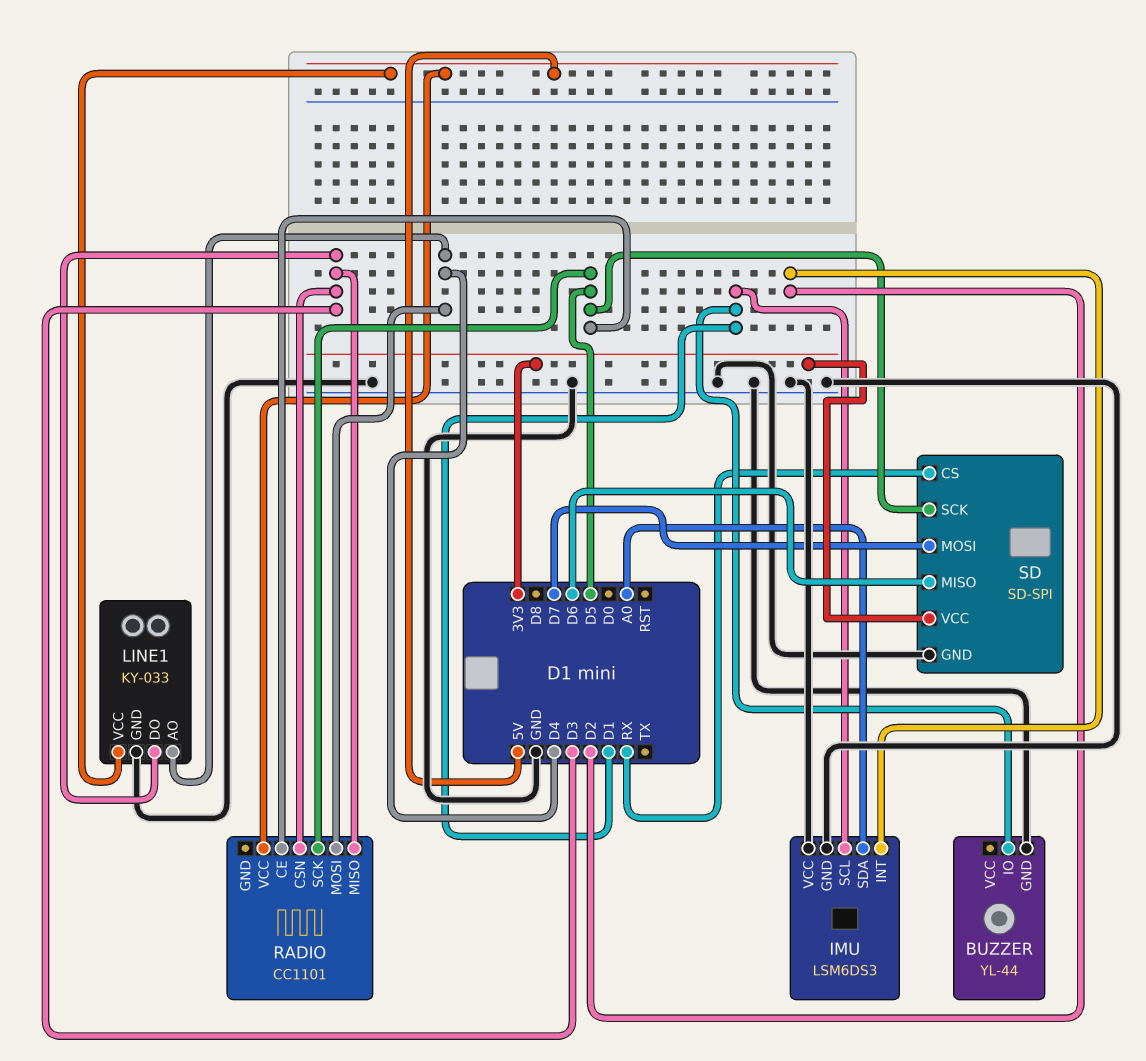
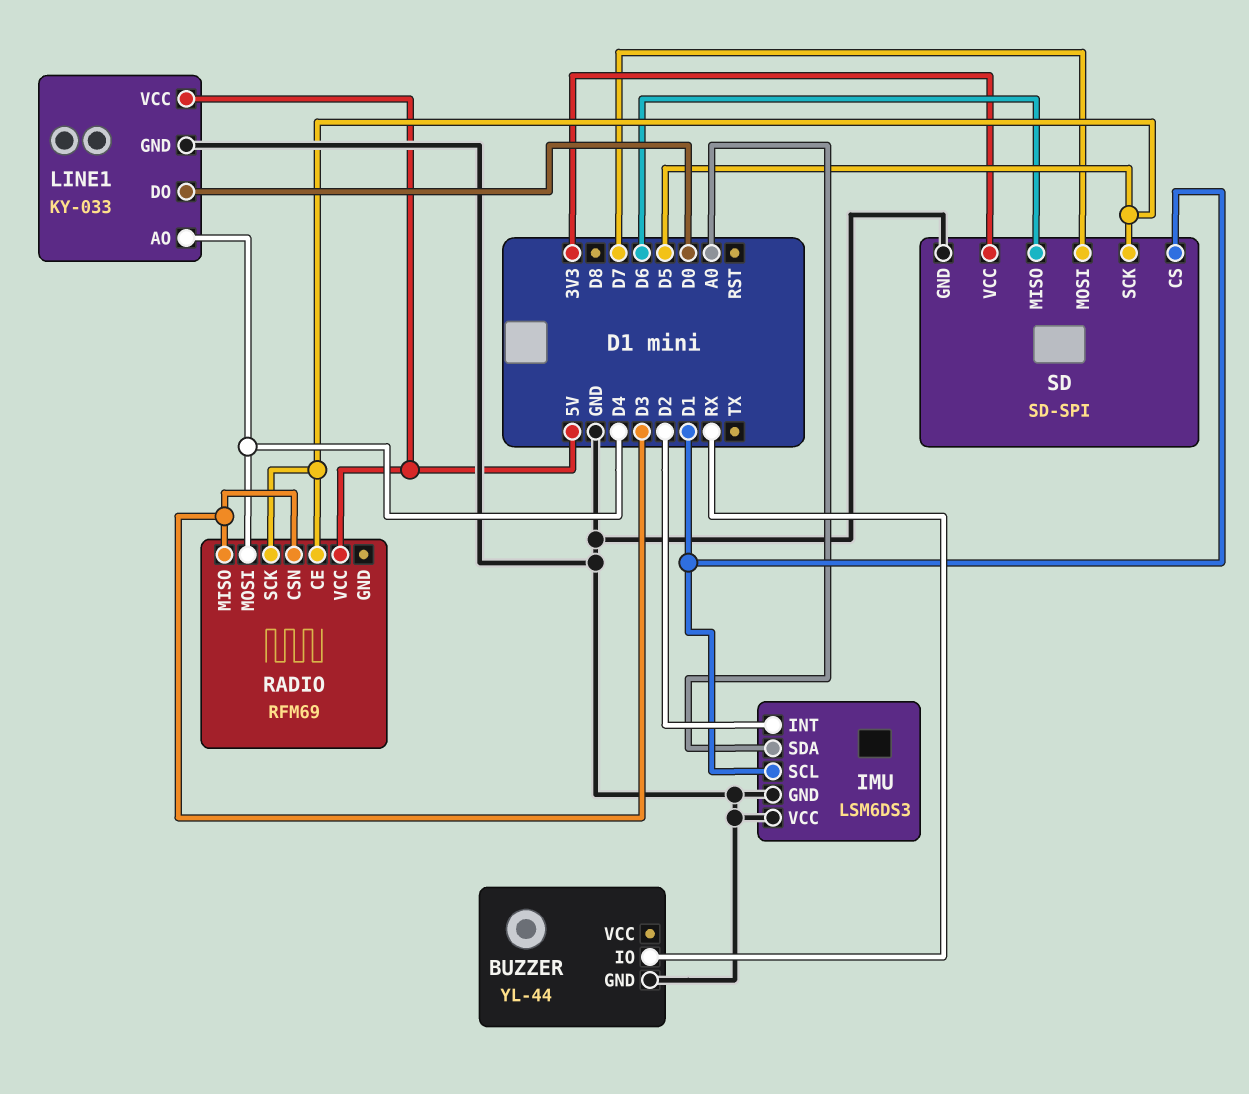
BUZZER pin IO: D1 -> RX
LINE1 pin DO: D3 -> D0
RADIO: CC1101 -> RFM69
SD pin CS: RX -> D1

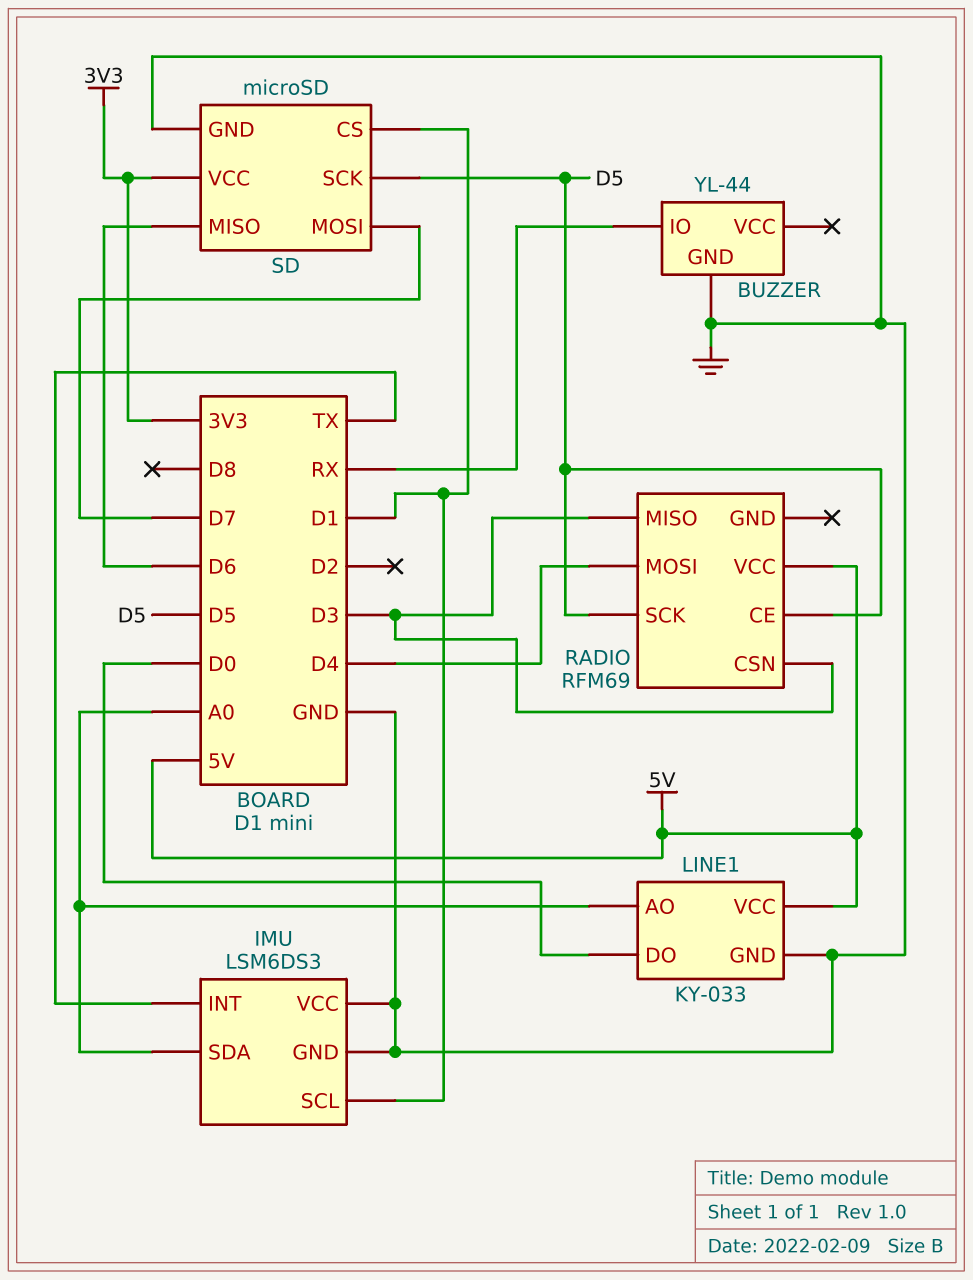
IMU pin INT: D2 -> TX
LINE1 pin AO: D4 -> A0
SD: SD-SPI -> microSD

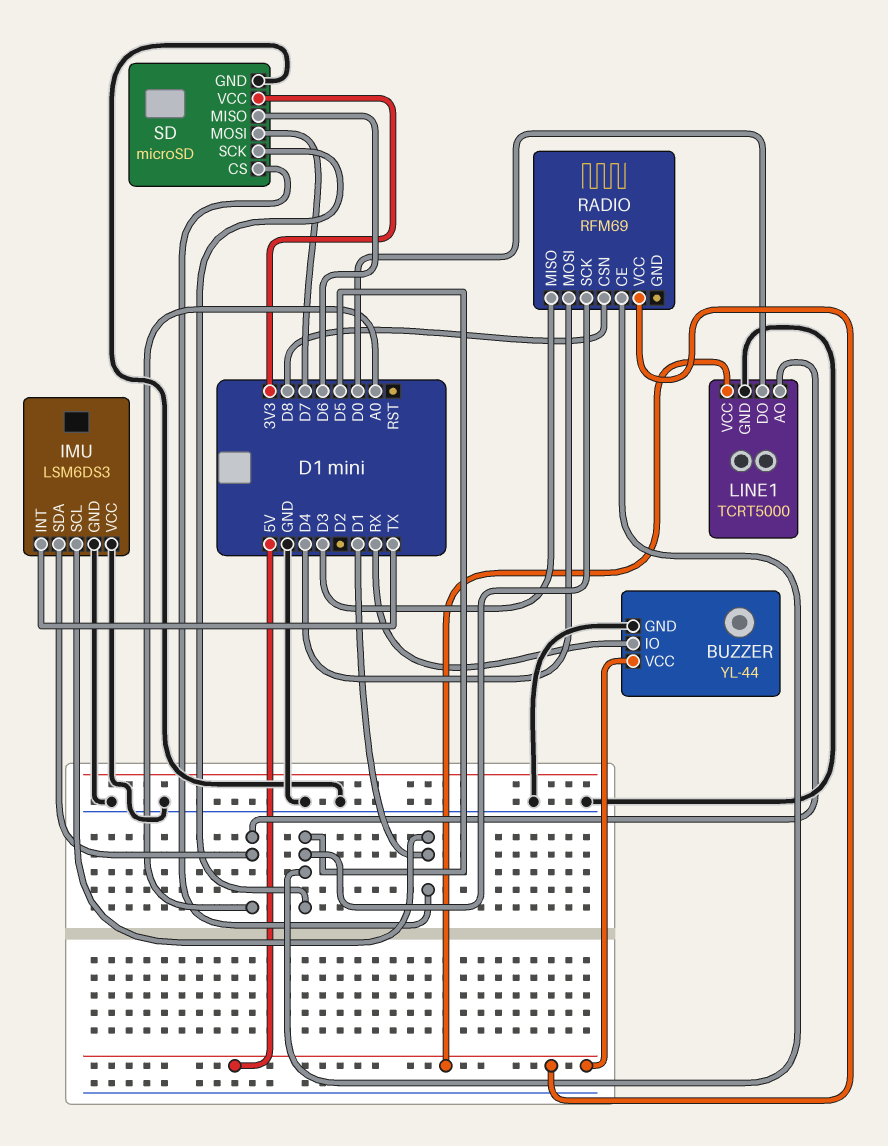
BUZZER pin VCC: none -> 5V
LINE1: KY-033 -> TCRT5000
RADIO pin CSN: D3 -> D8

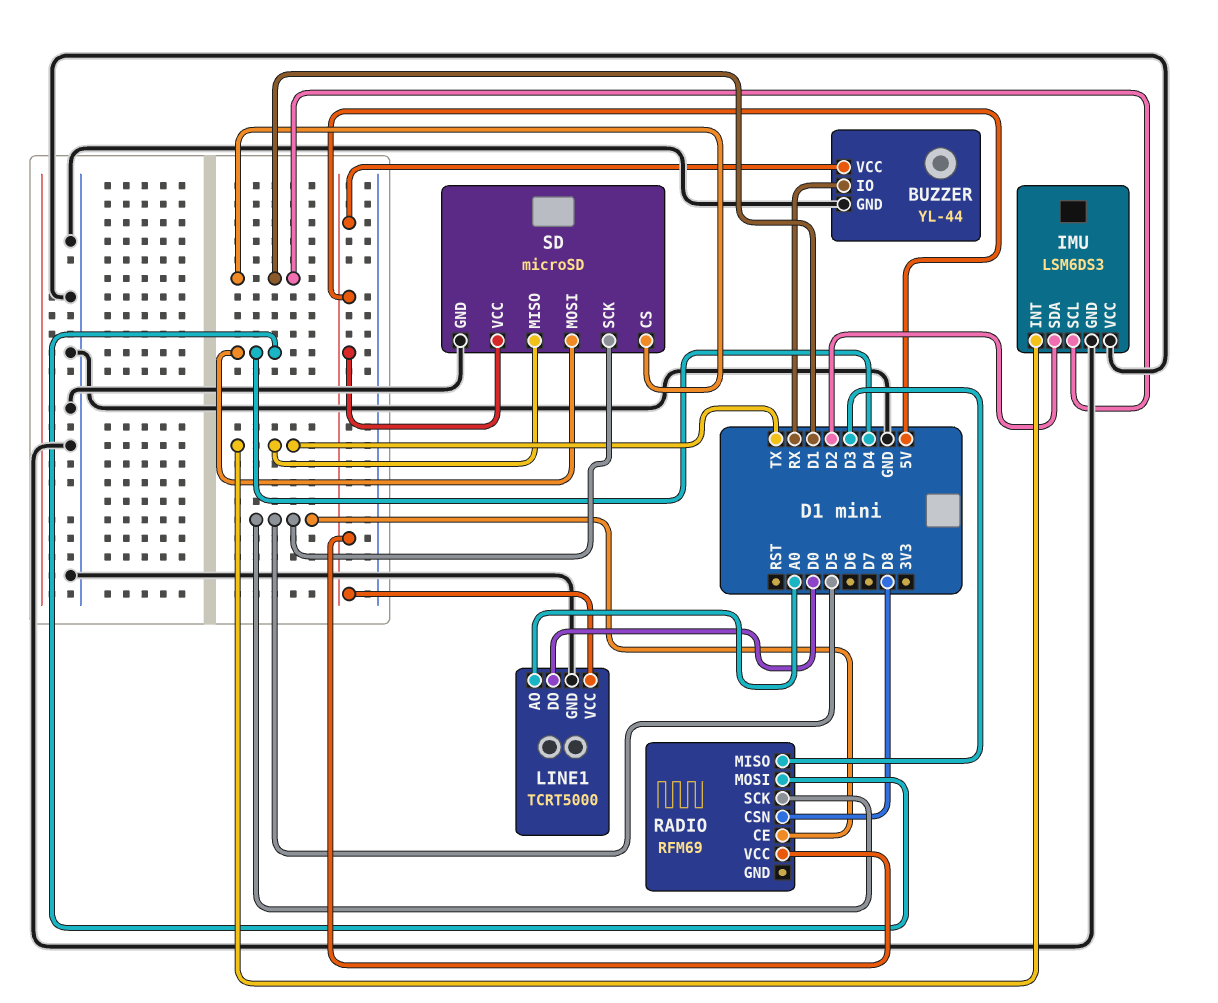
IMU pin SDA: A0 -> D2
SD pin MISO: D6 -> TX
SD pin MOSI: D7 -> D4
SD pin VCC: 3V3 -> 5V

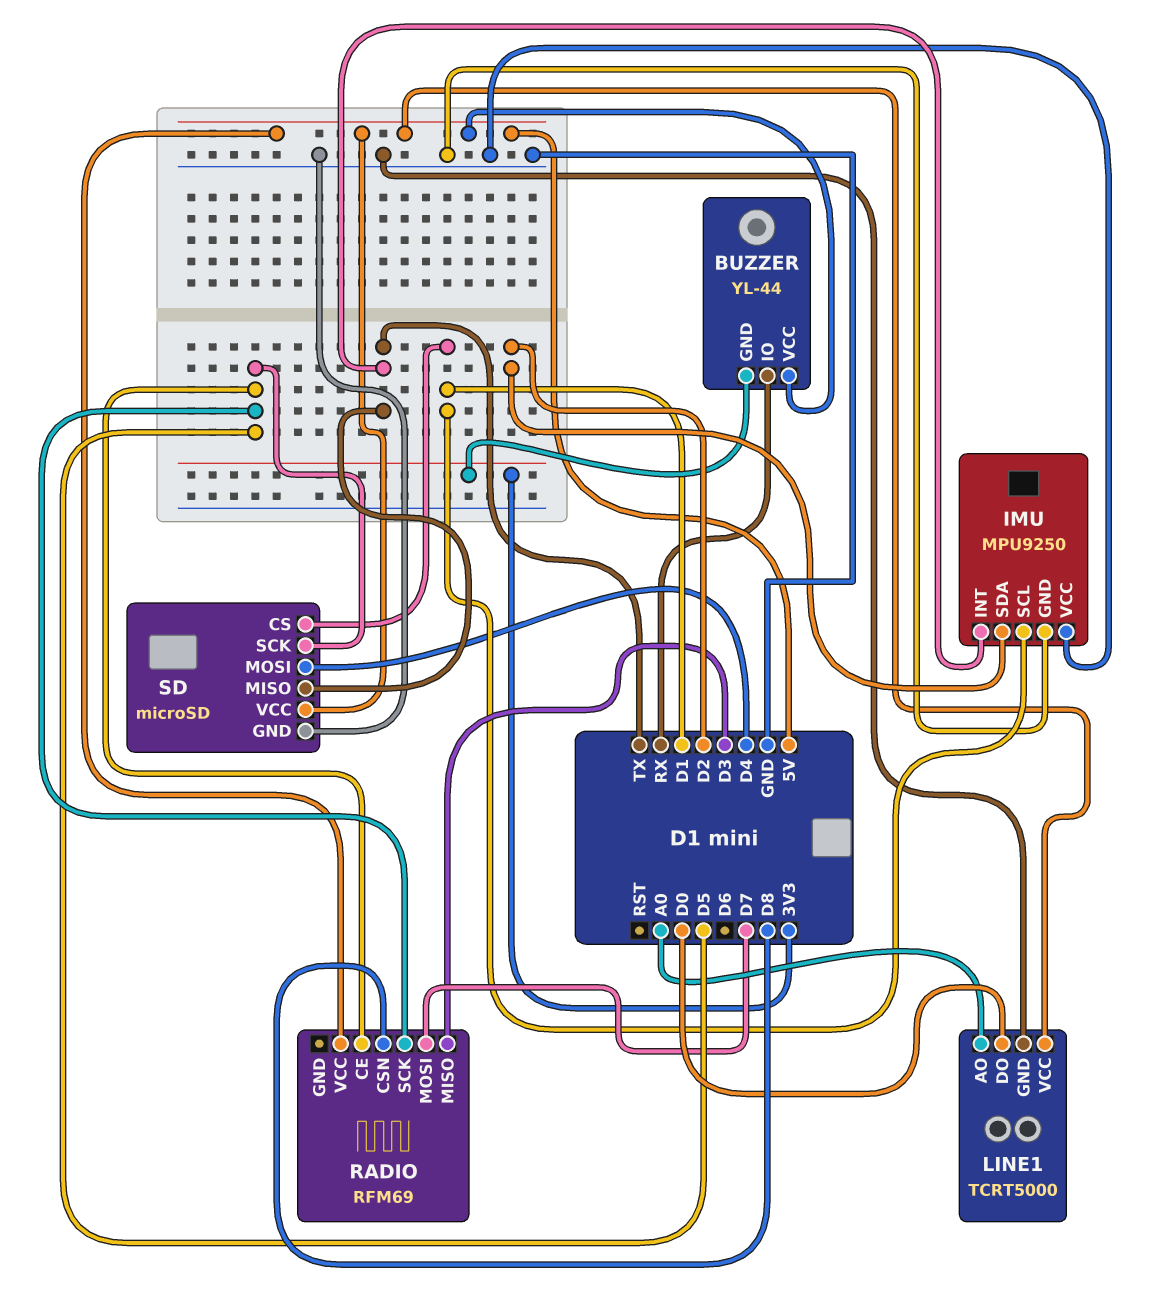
BUZZER pin GND: GND -> 3V3
IMU: LSM6DS3 -> MPU9250
RADIO pin MOSI: D4 -> D7

